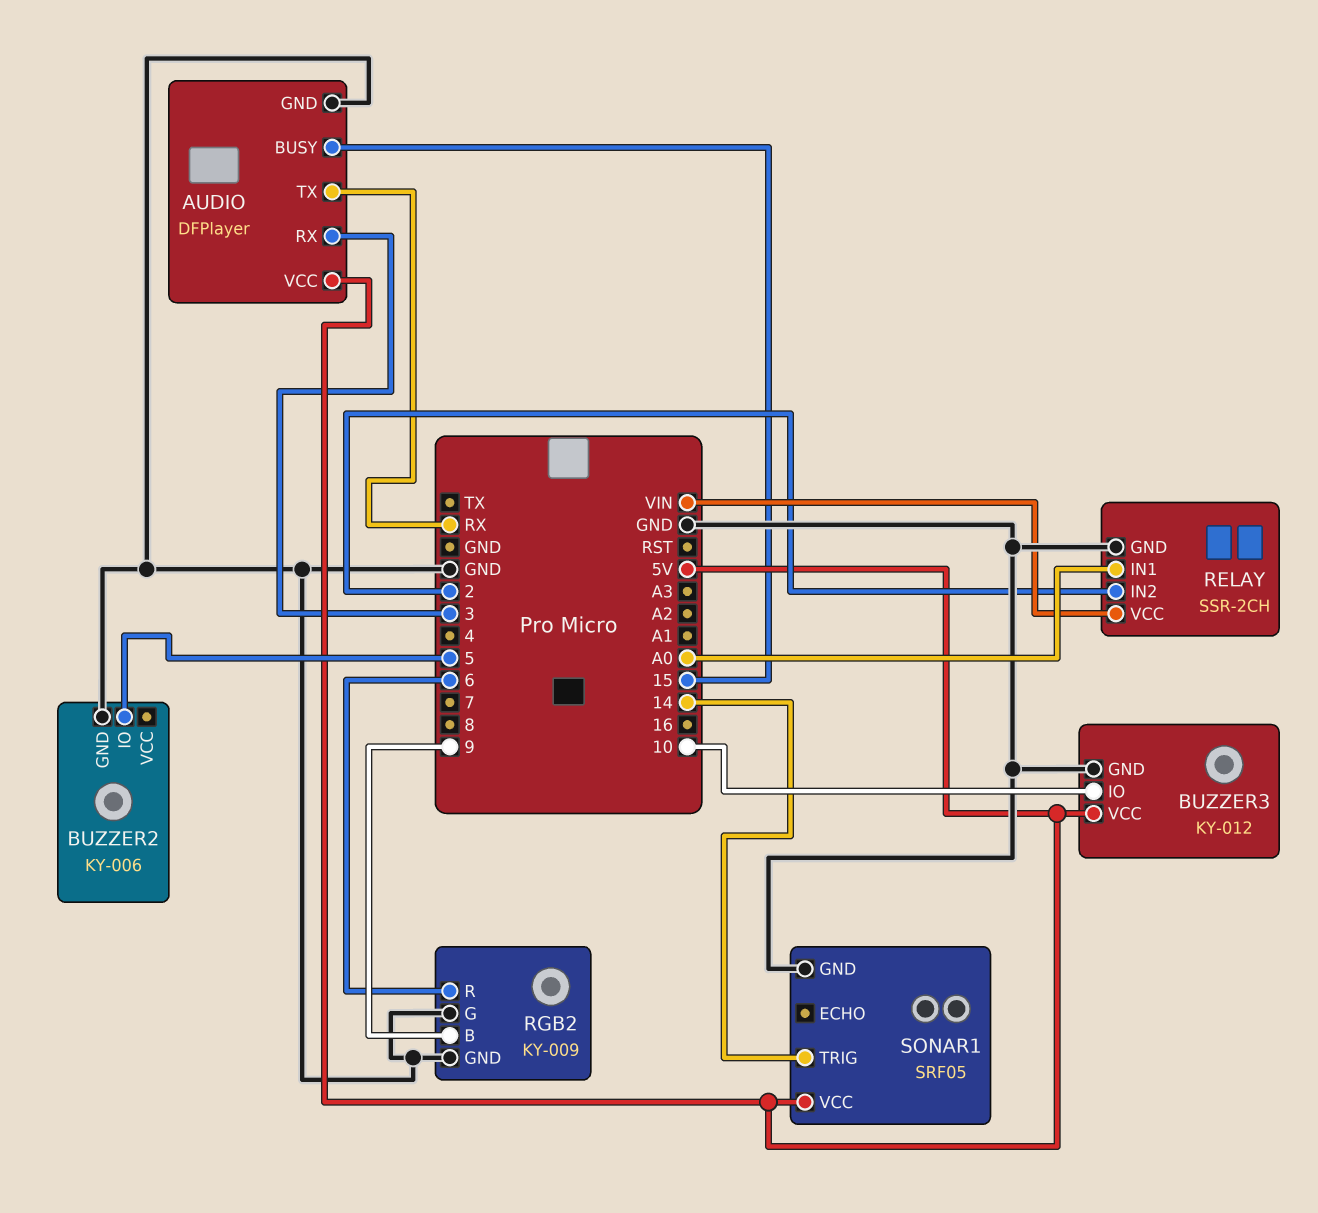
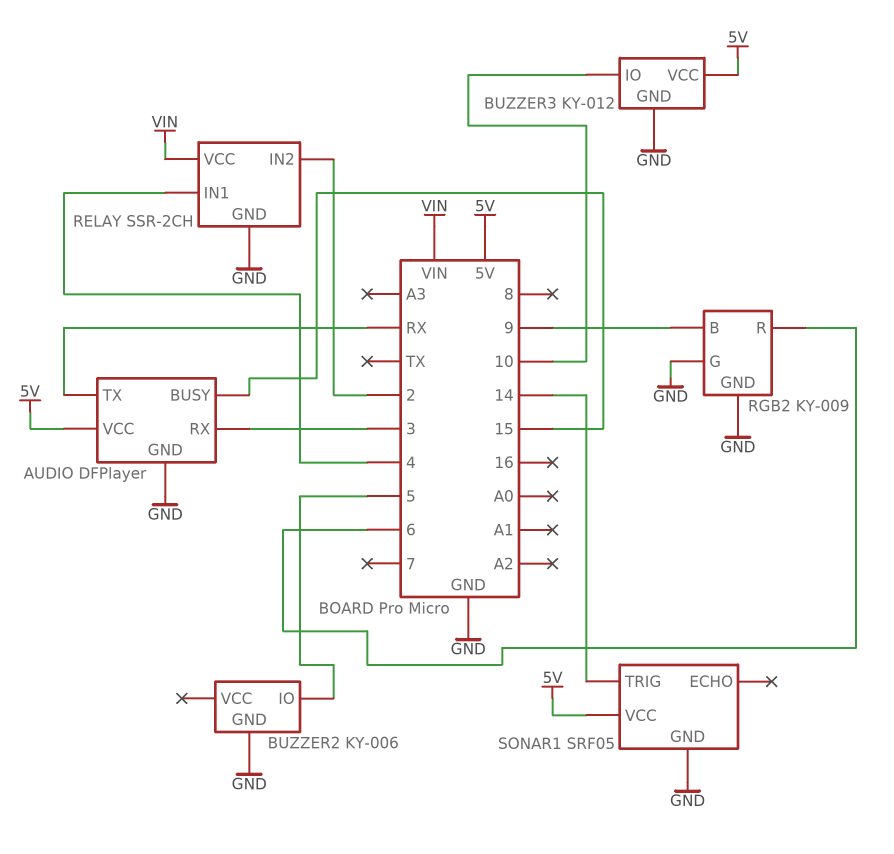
RELAY pin IN1: A0 -> 4

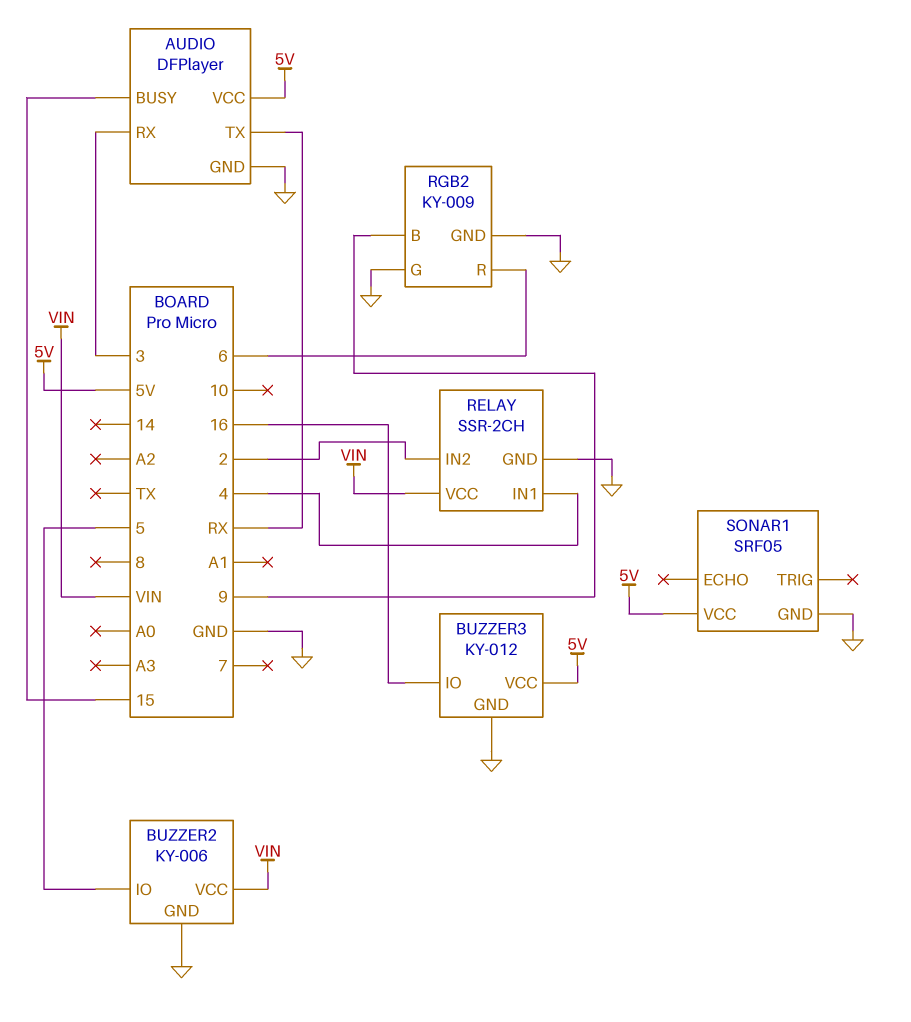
BUZZER2 pin VCC: none -> VIN
BUZZER3 pin IO: 10 -> 16
SONAR1 pin TRIG: 14 -> none

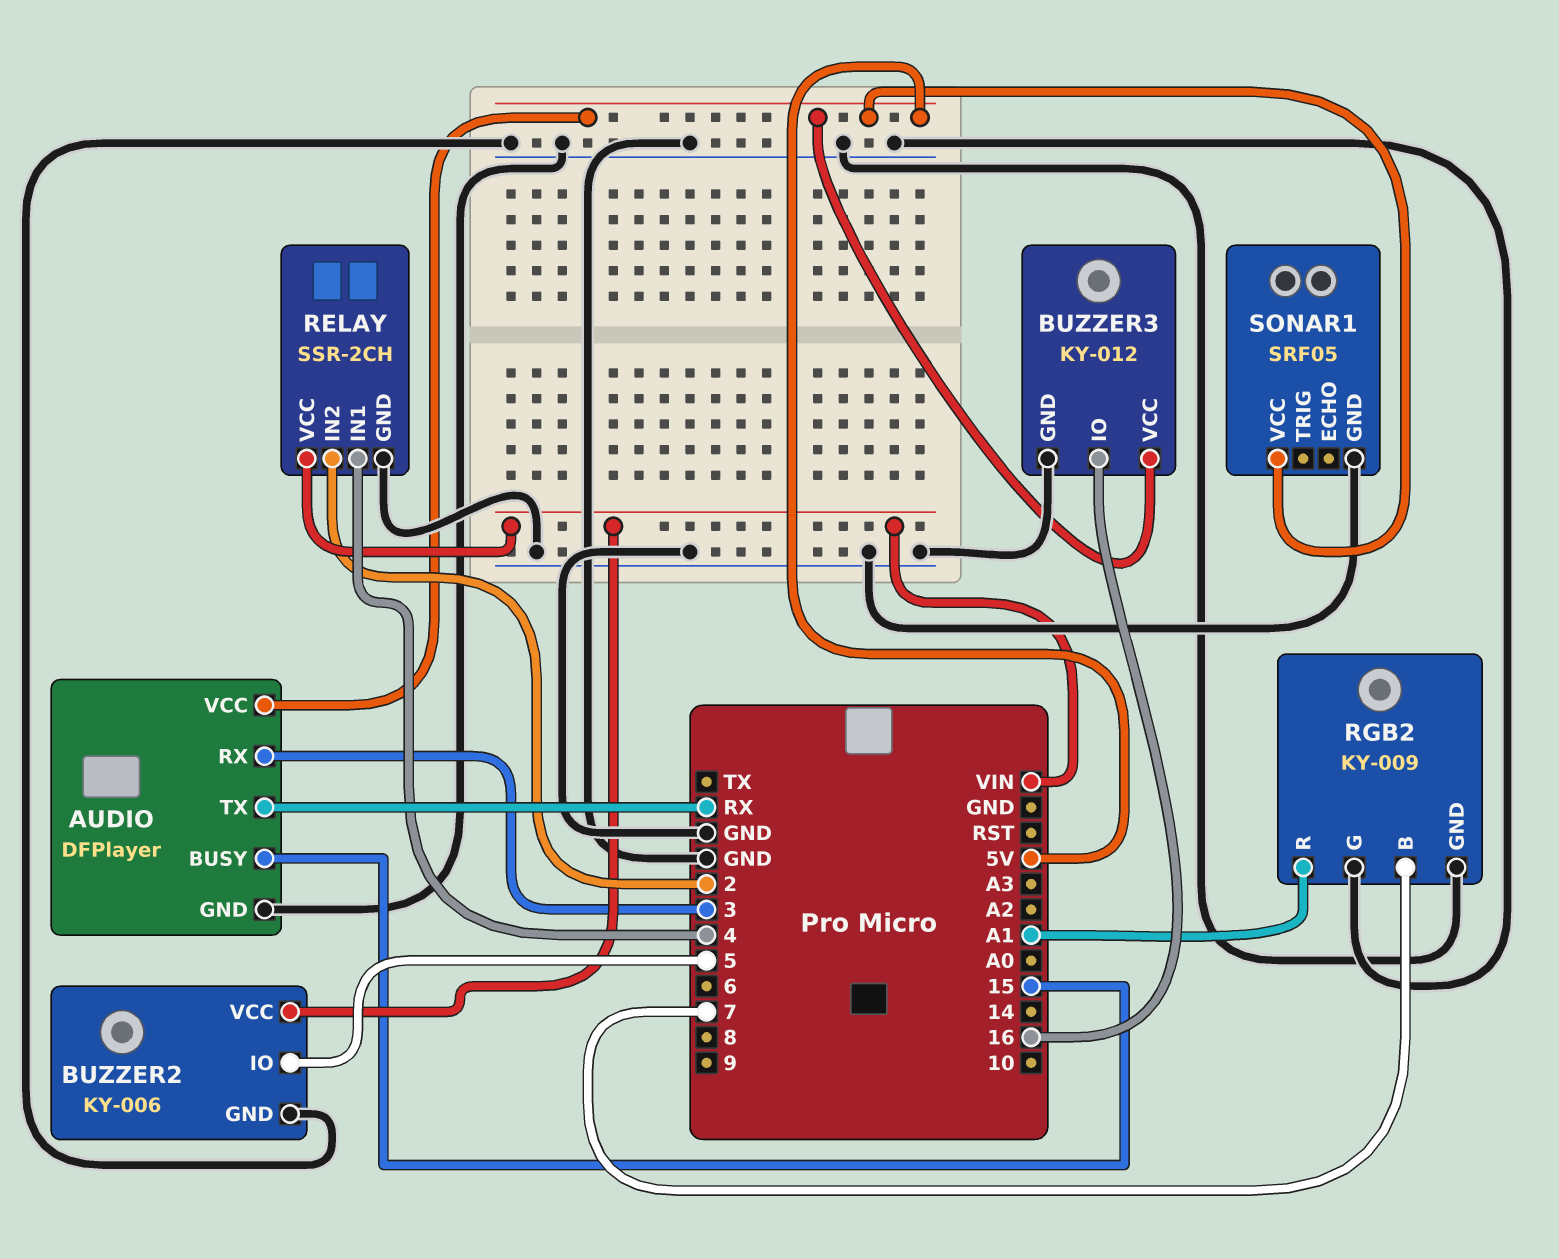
RGB2 pin B: 9 -> 7
RGB2 pin R: 6 -> A1

